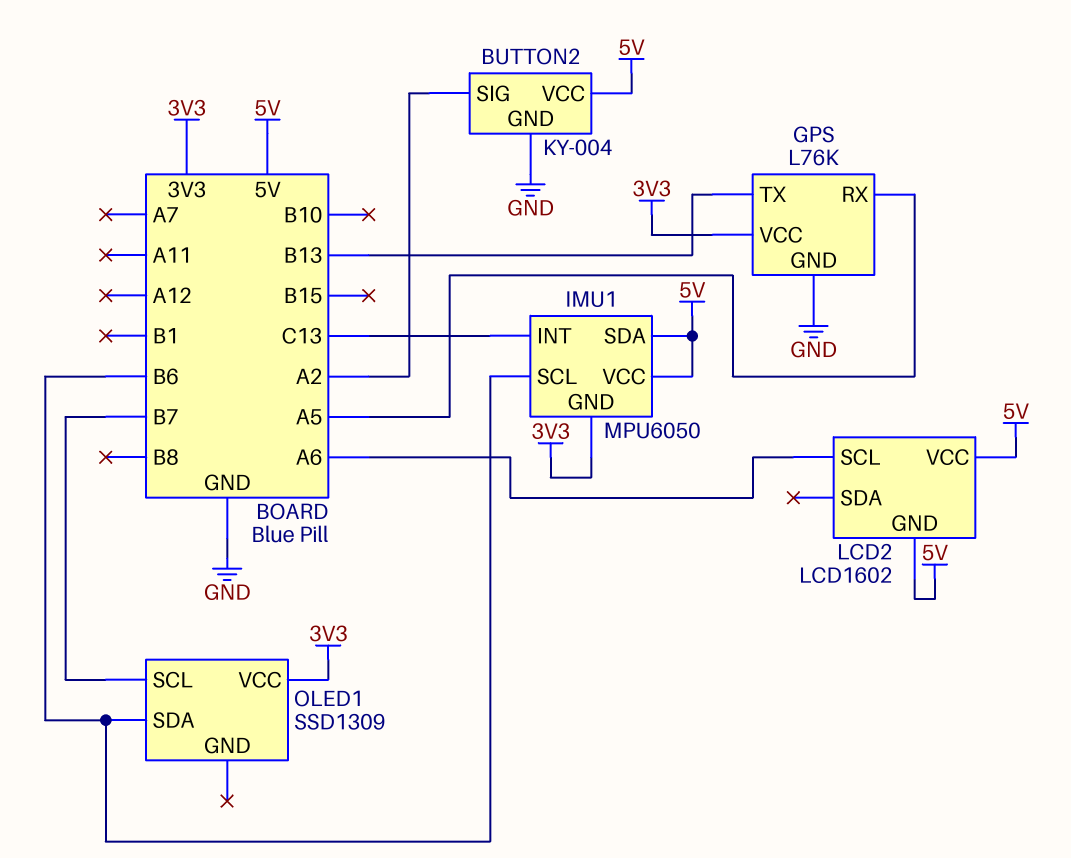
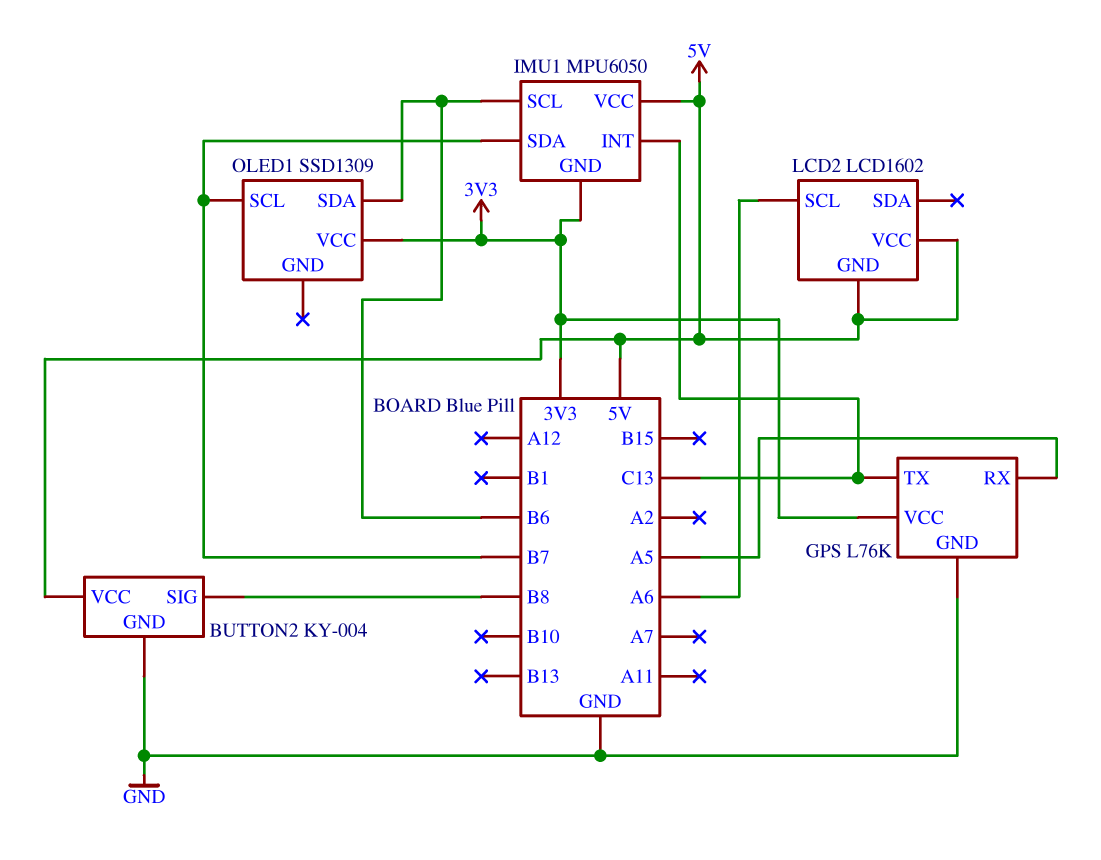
BUTTON2 pin SIG: A2 -> B8
GPS pin TX: B13 -> C13
IMU1 pin SDA: 5V -> B7

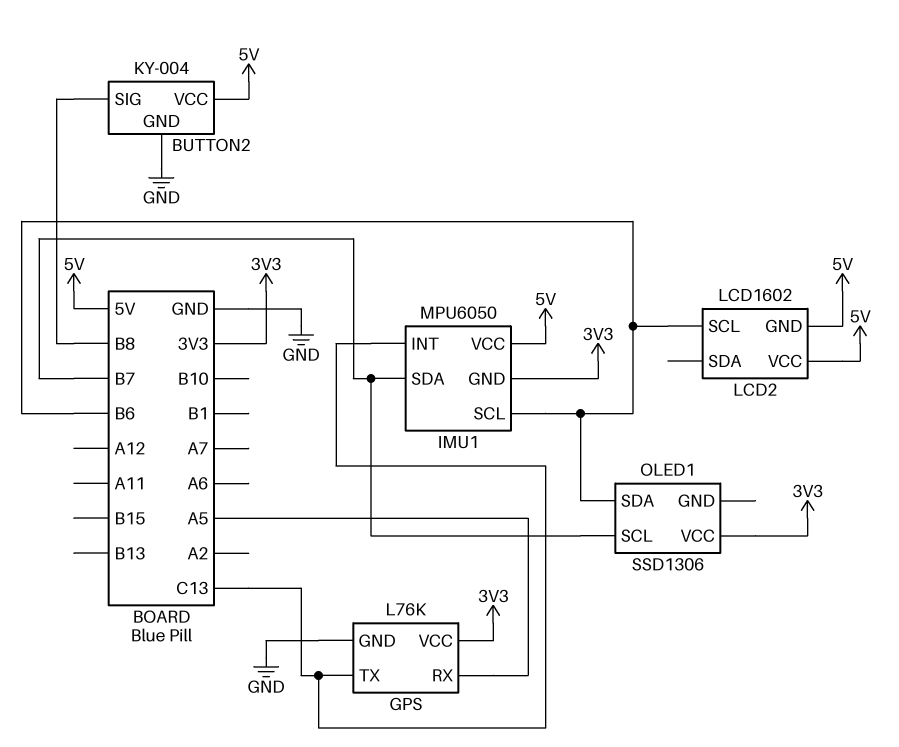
LCD2 pin SCL: A6 -> B6
OLED1: SSD1309 -> SSD1306

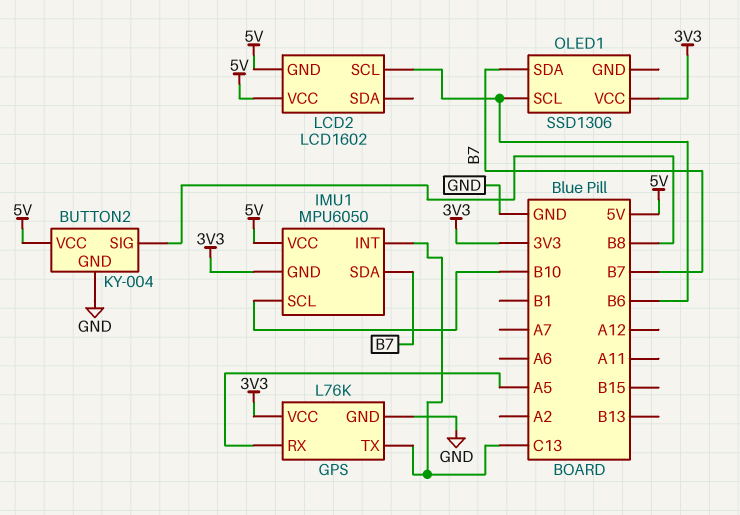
IMU1 pin SCL: B6 -> B10
OLED1 pin SCL: B7 -> B6
OLED1 pin SDA: B6 -> B7

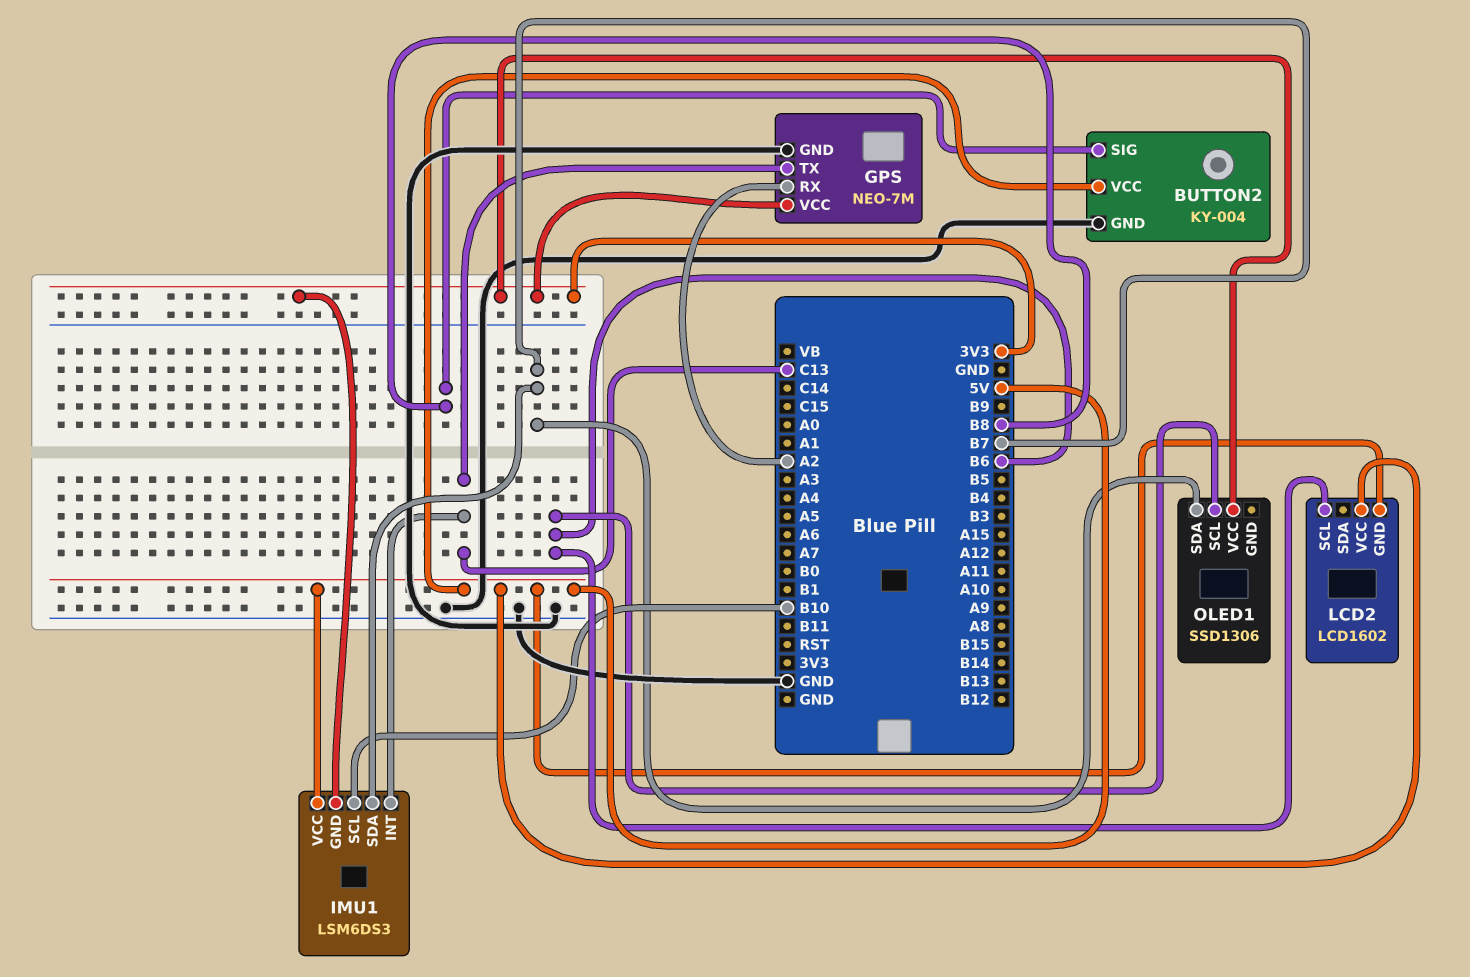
GPS: L76K -> NEO-7M
GPS pin RX: A5 -> A2
IMU1: MPU6050 -> LSM6DS3

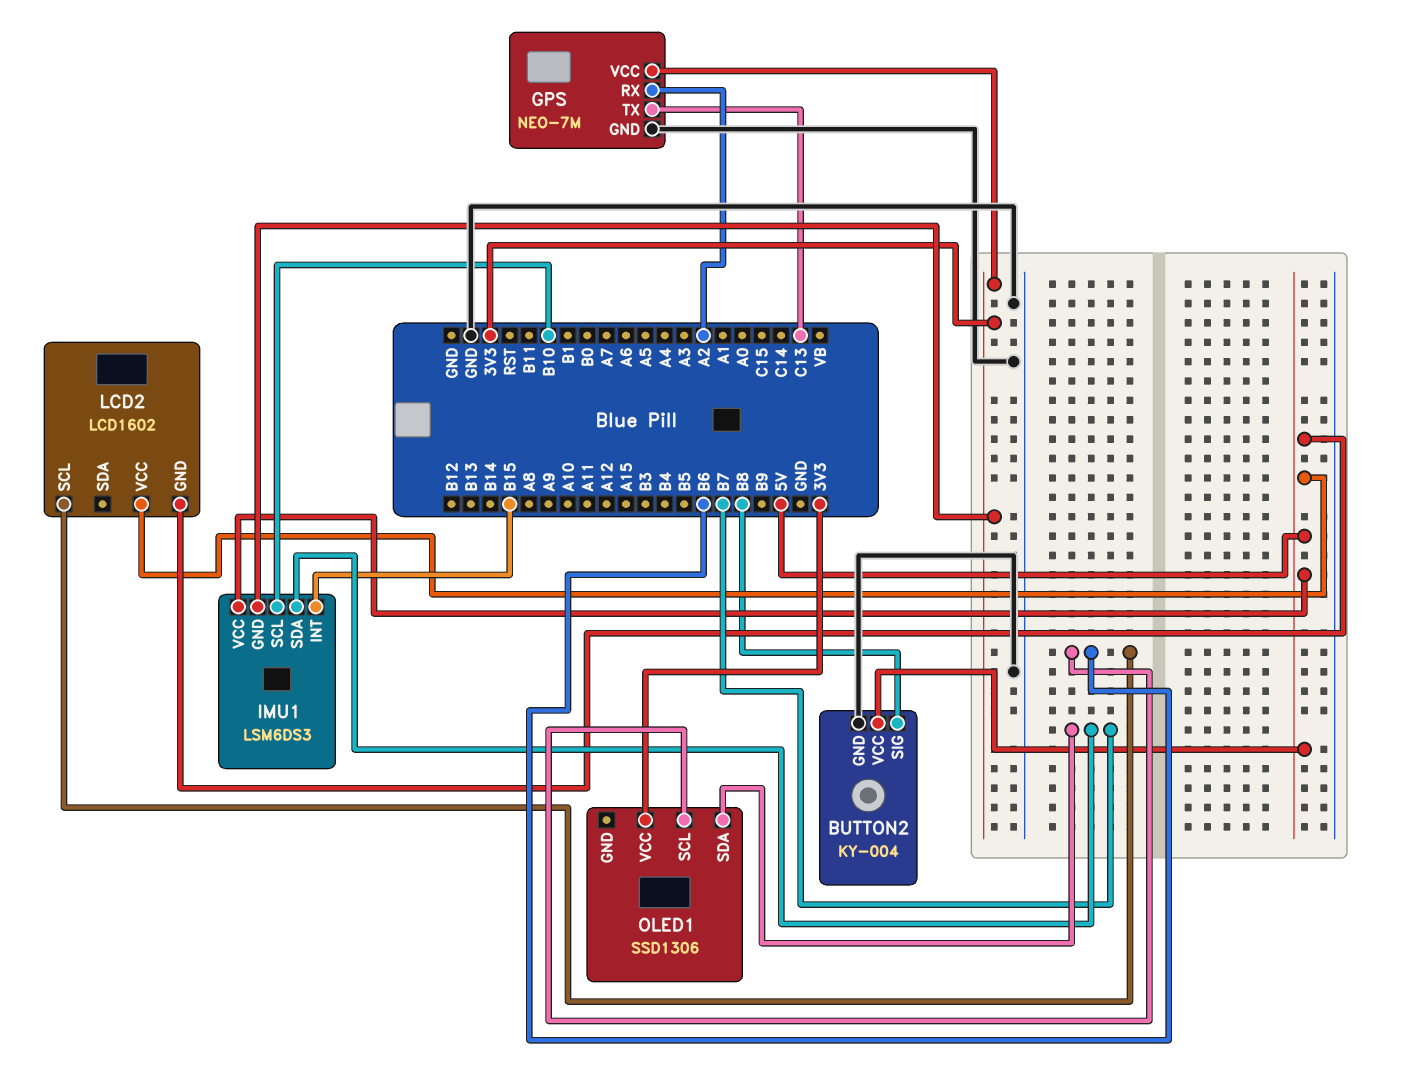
IMU1 pin INT: C13 -> B15

